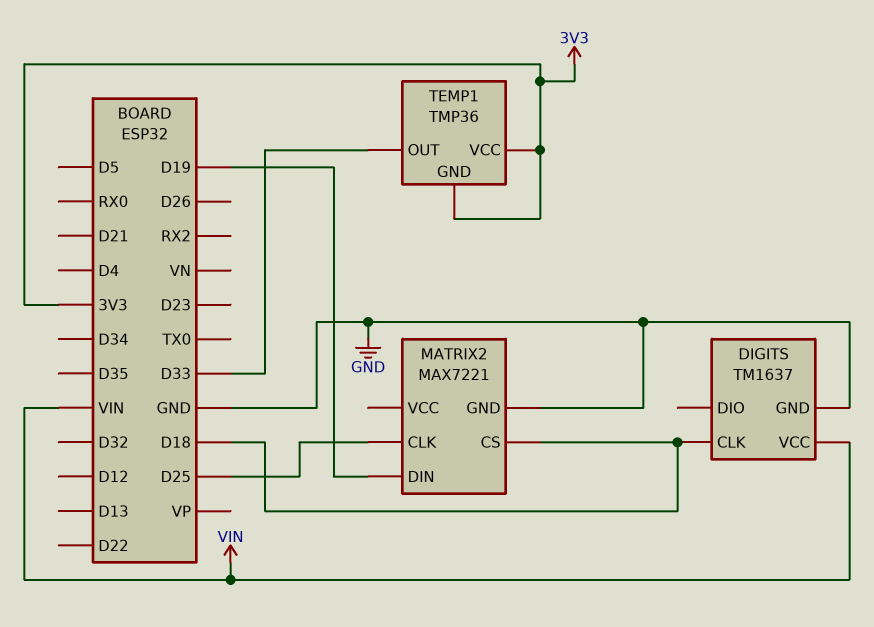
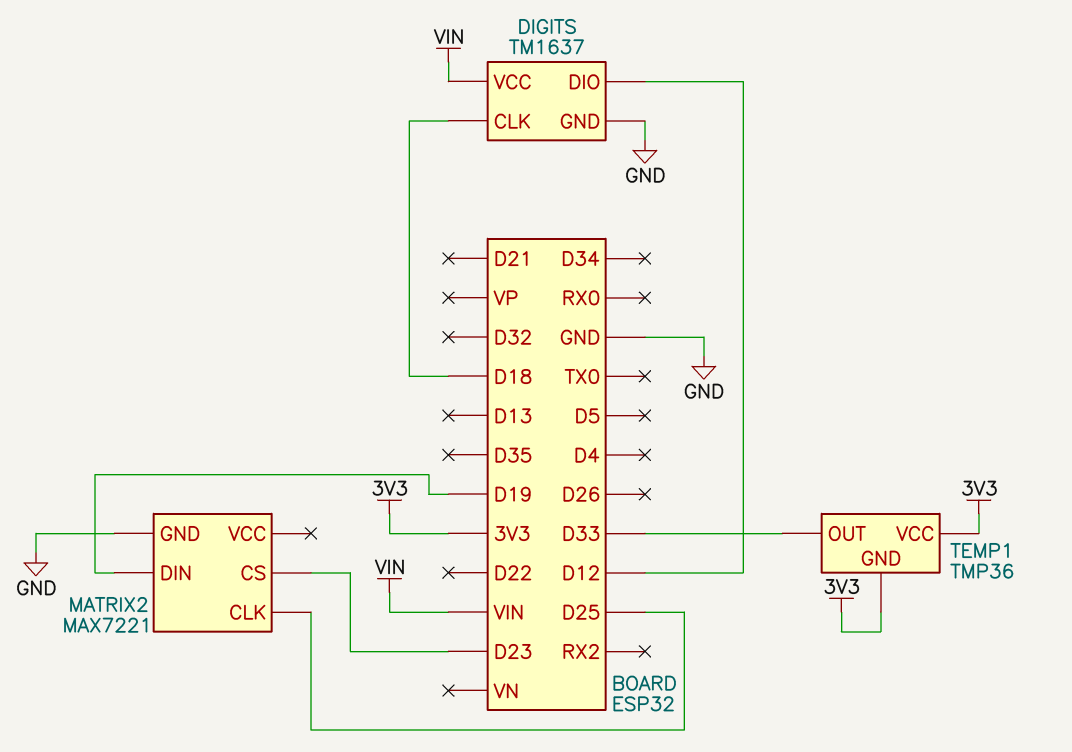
DIGITS pin DIO: none -> D12
MATRIX2 pin CS: D18 -> D23

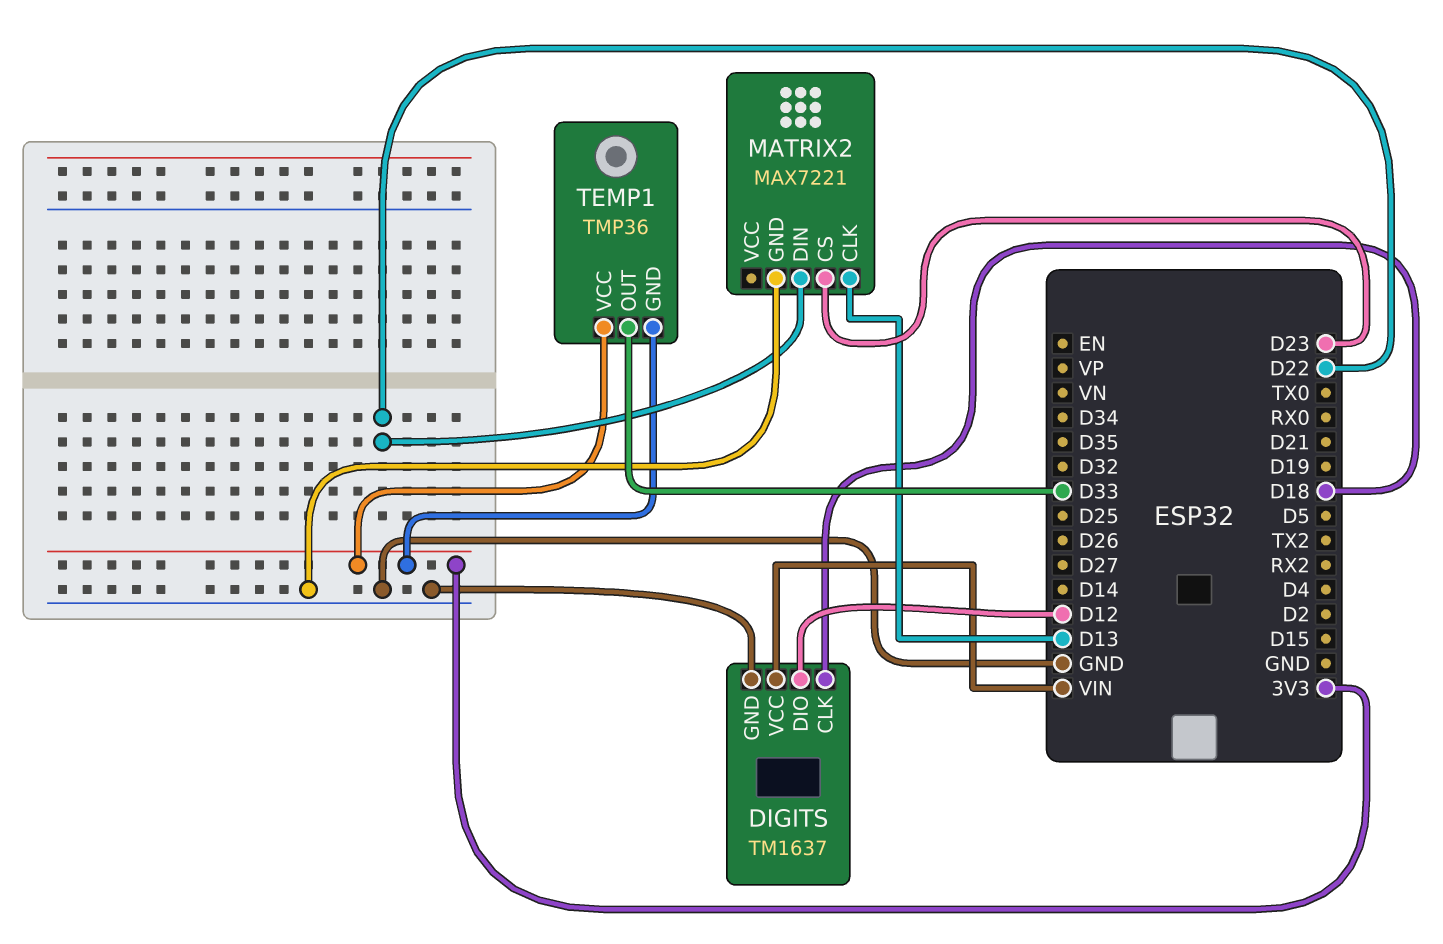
MATRIX2 pin CLK: D25 -> D13
MATRIX2 pin DIN: D19 -> D22

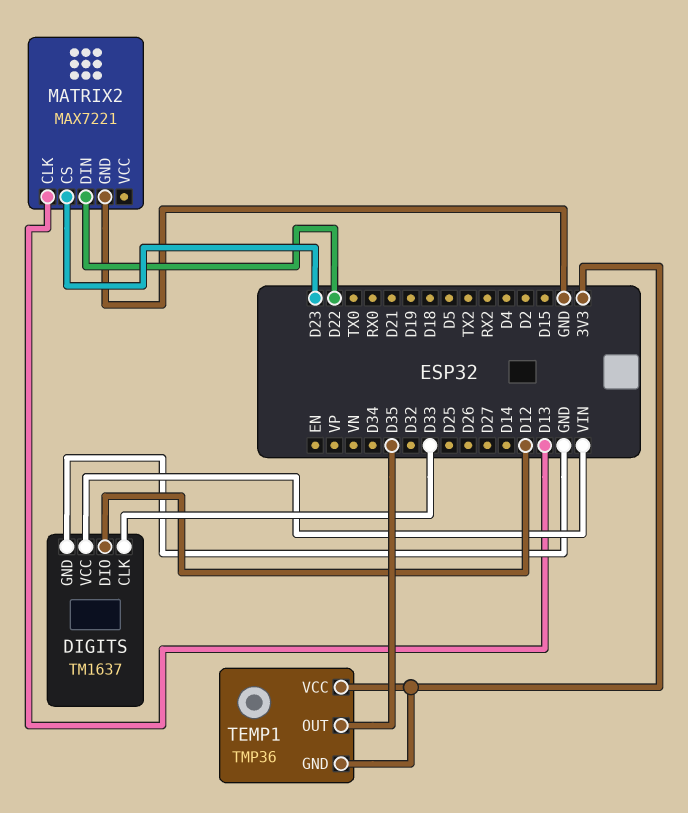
DIGITS pin CLK: D18 -> D33
TEMP1 pin OUT: D33 -> D35

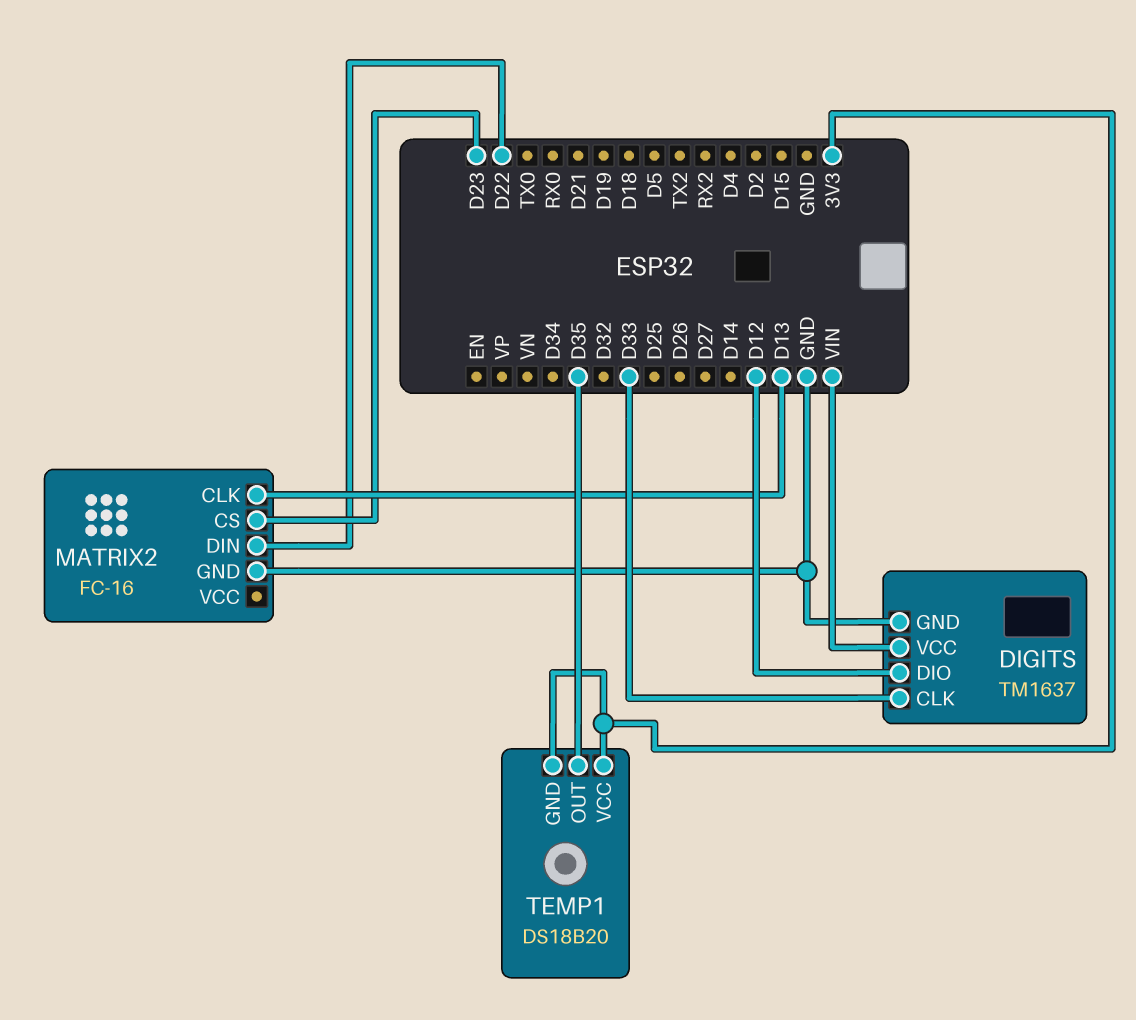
MATRIX2: MAX7221 -> FC-16
TEMP1: TMP36 -> DS18B20

